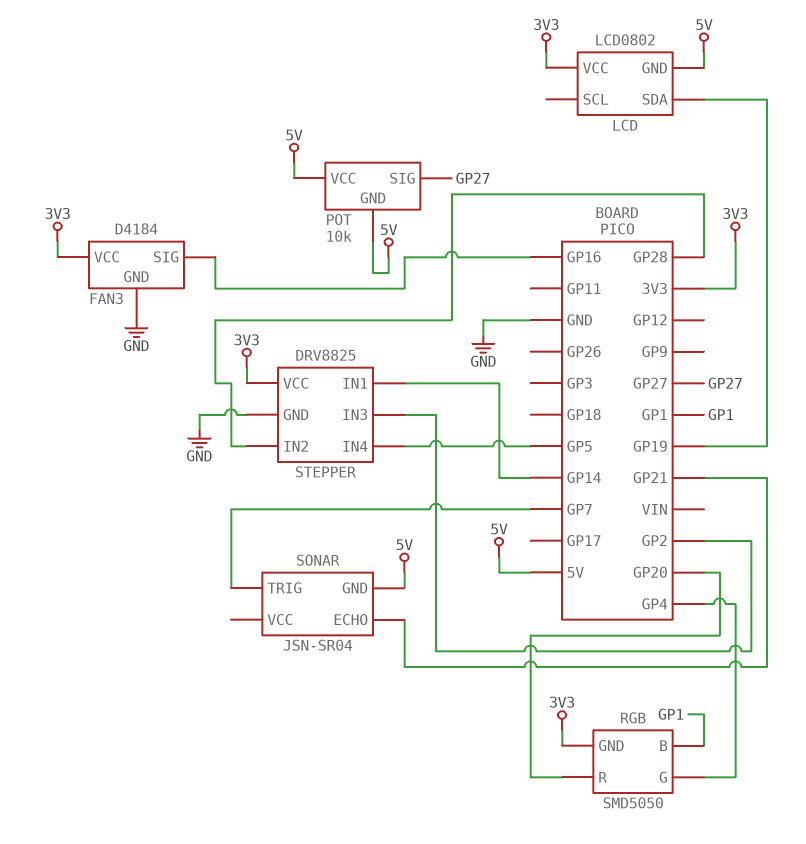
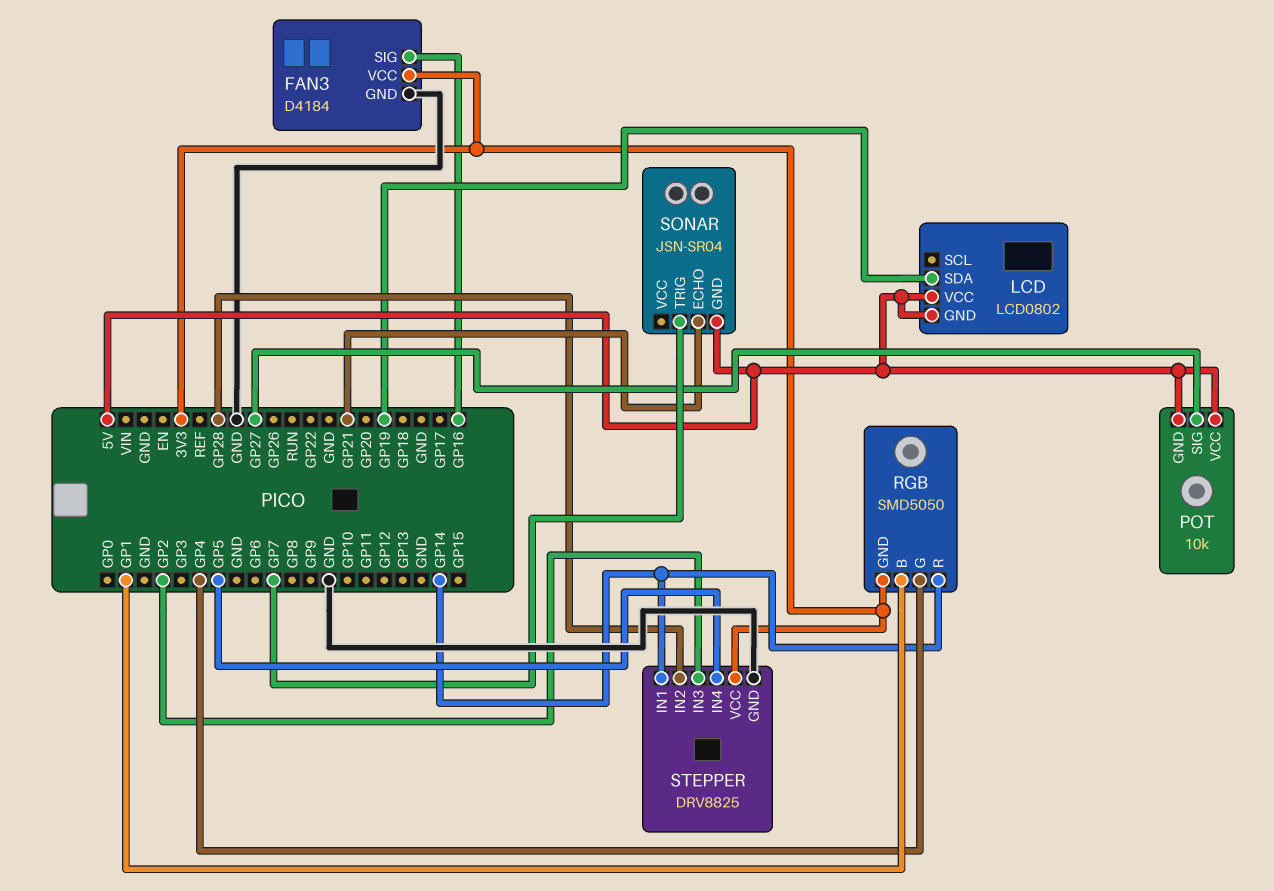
LCD pin VCC: 3V3 -> 5V
RGB pin R: GP20 -> GP14

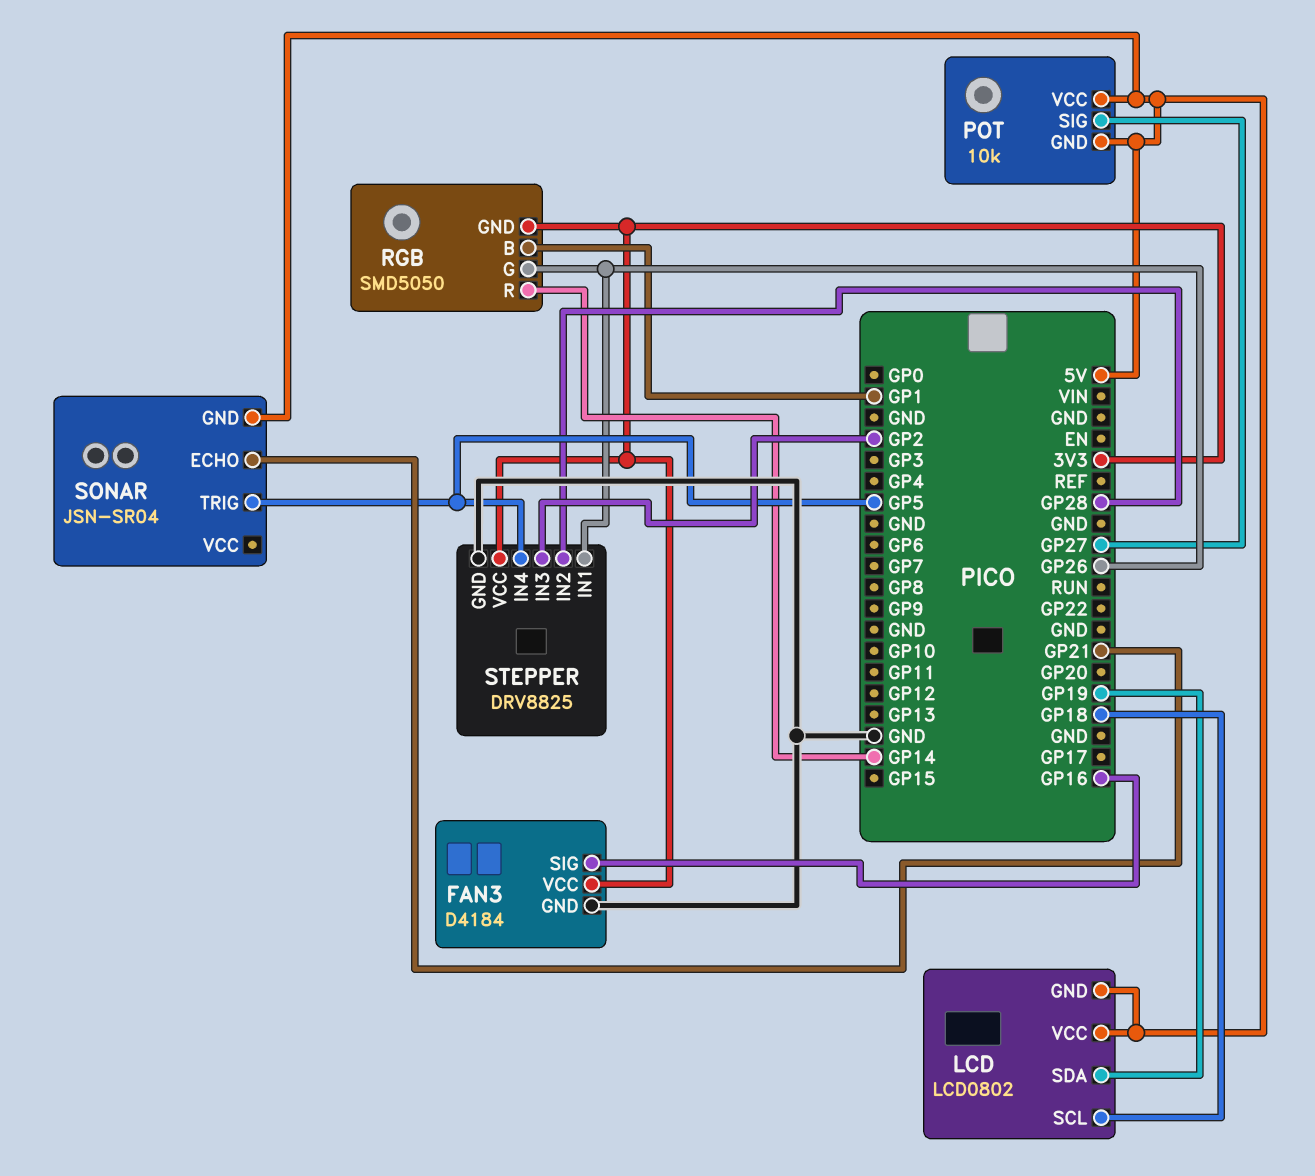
LCD pin SCL: none -> GP18
RGB pin G: GP4 -> GP26
SONAR pin TRIG: GP7 -> GP5
STEPPER pin IN1: GP14 -> GP26

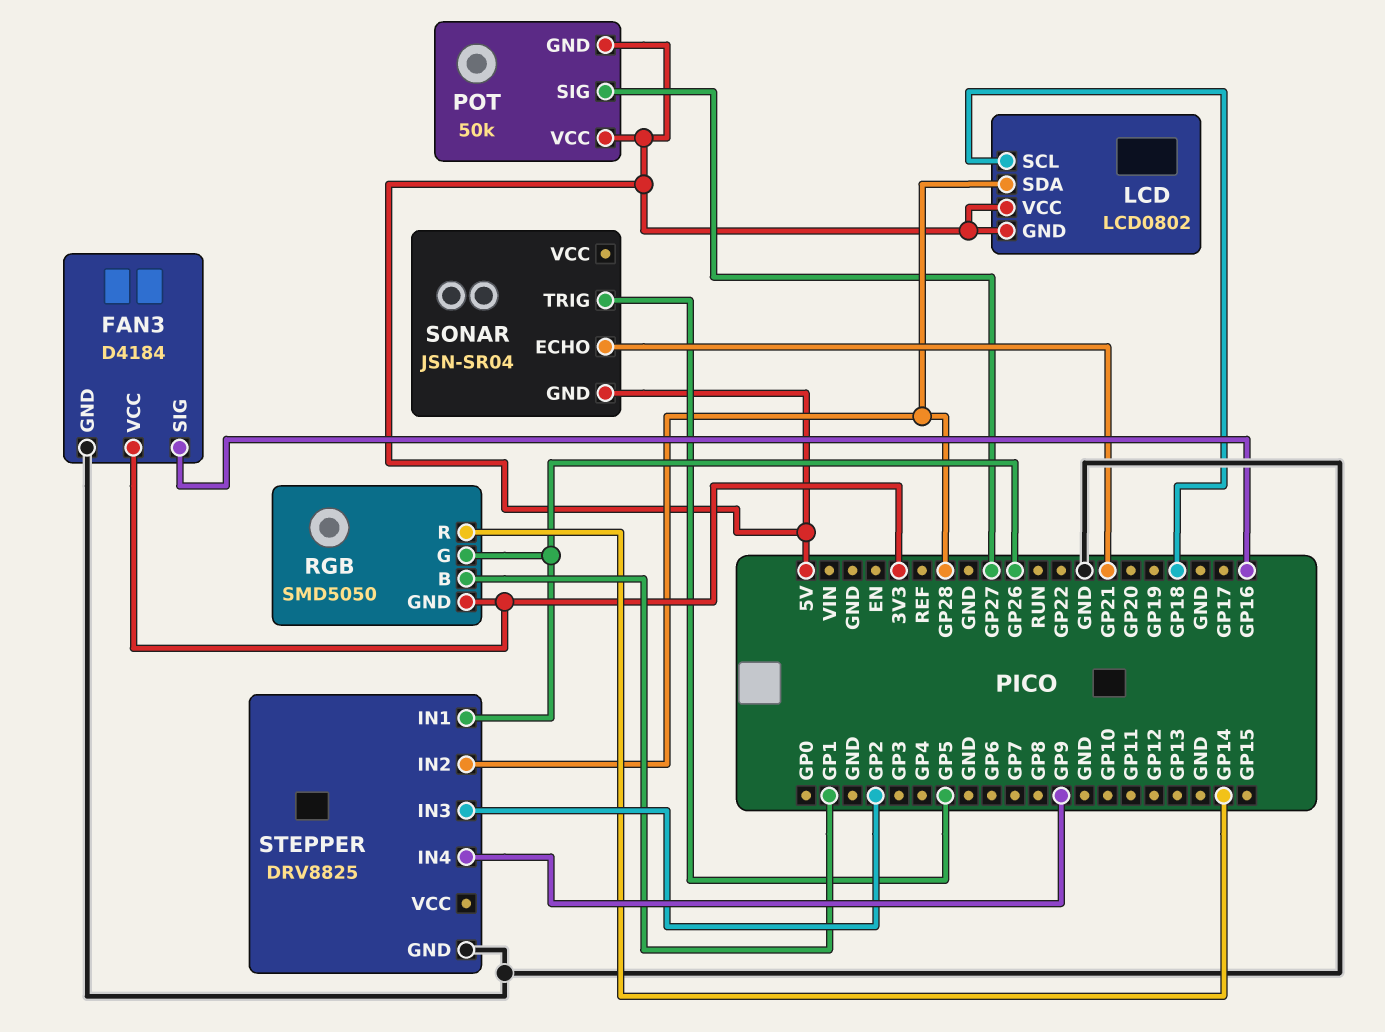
LCD pin SDA: GP19 -> GP28
POT: 10k -> 50k
STEPPER pin IN4: GP5 -> GP9
STEPPER pin VCC: 3V3 -> none

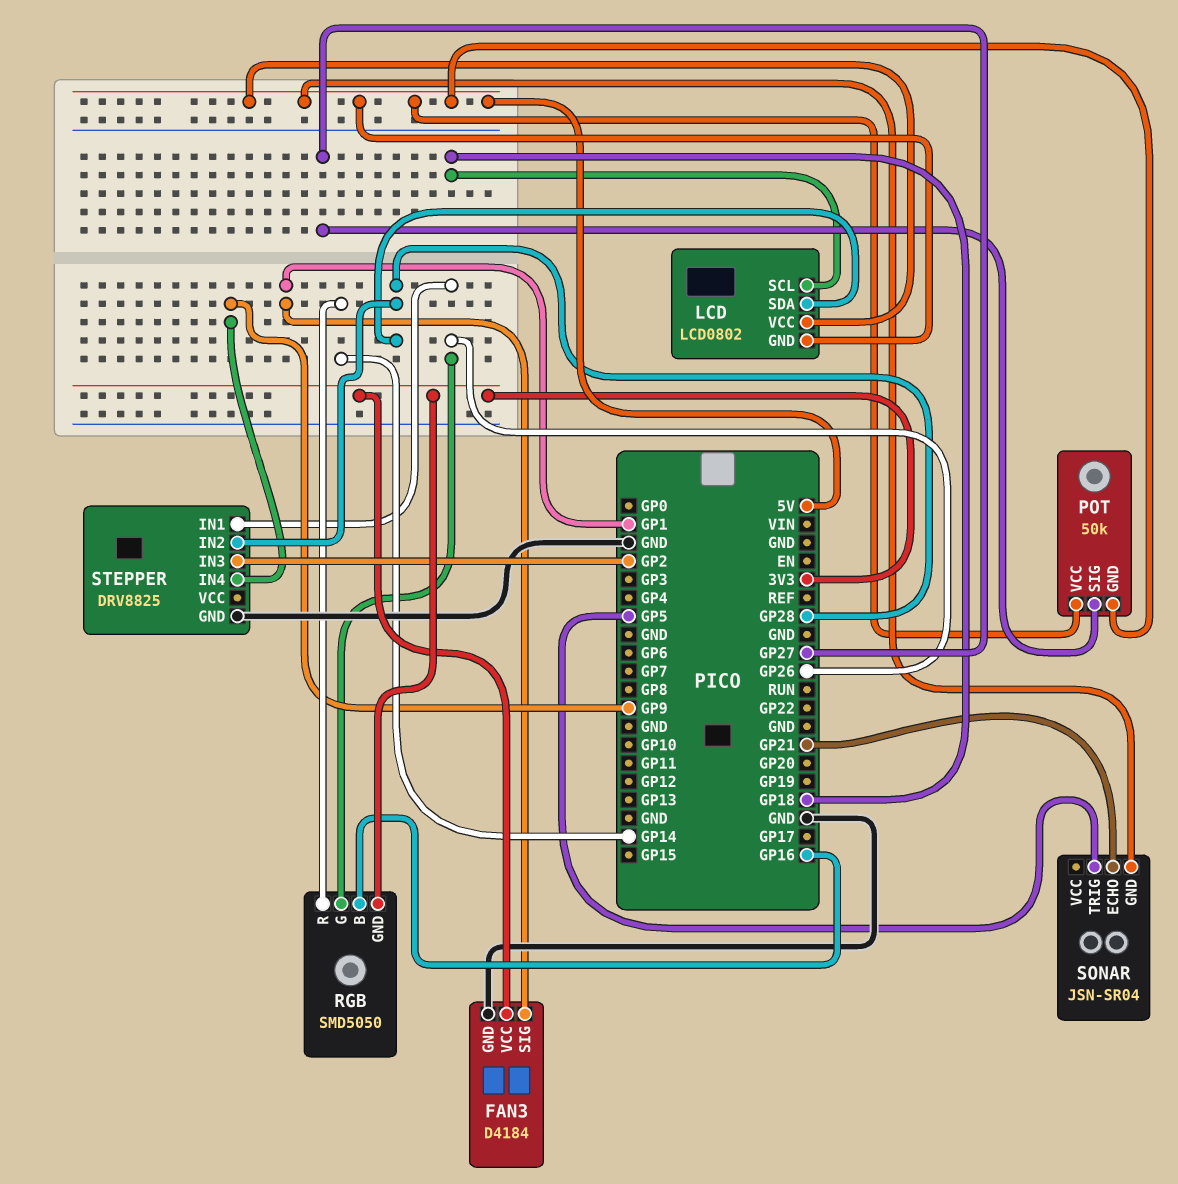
FAN3 pin SIG: GP16 -> GP1
RGB pin B: GP1 -> GP16

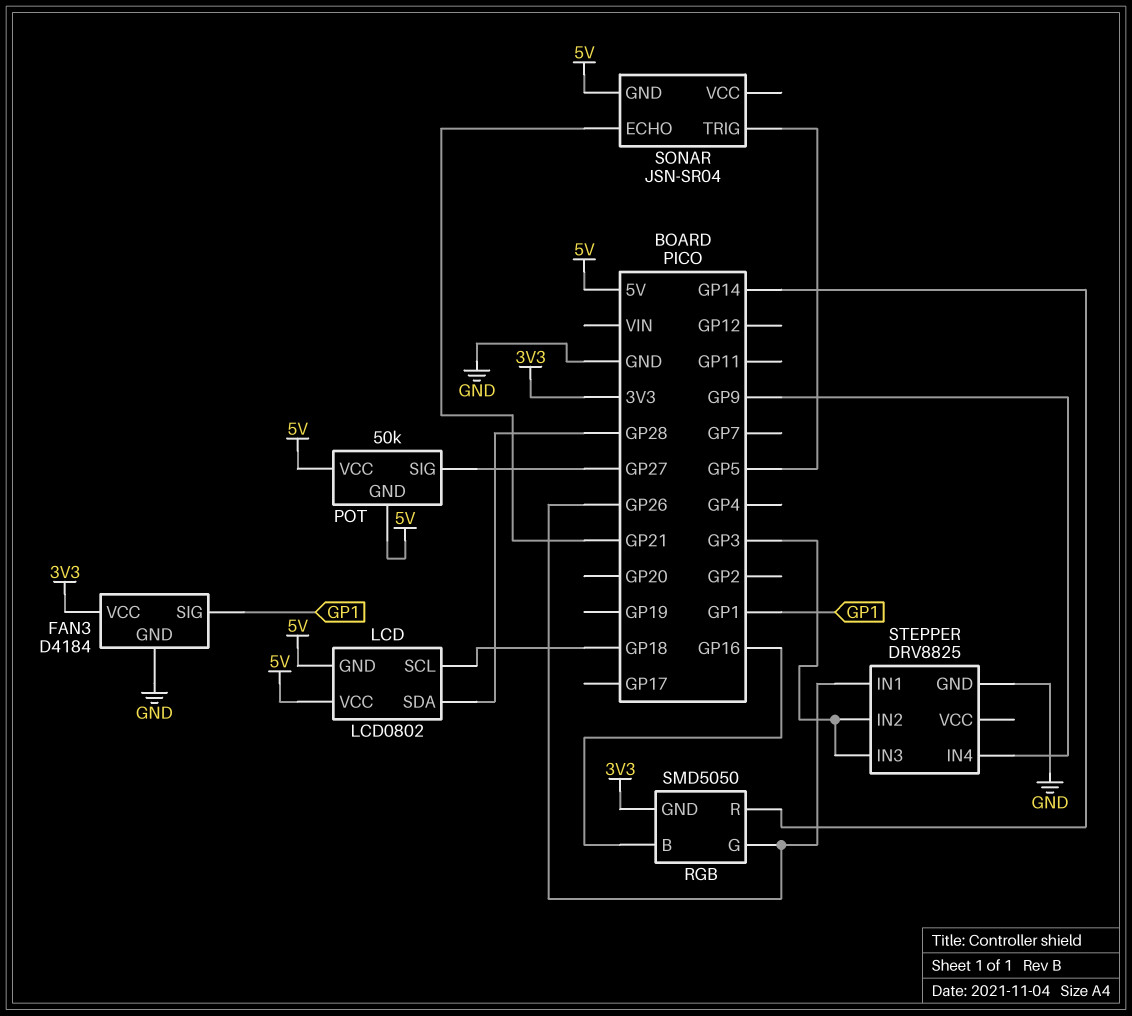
STEPPER pin IN2: GP28 -> GP3
STEPPER pin IN3: GP2 -> GP3

